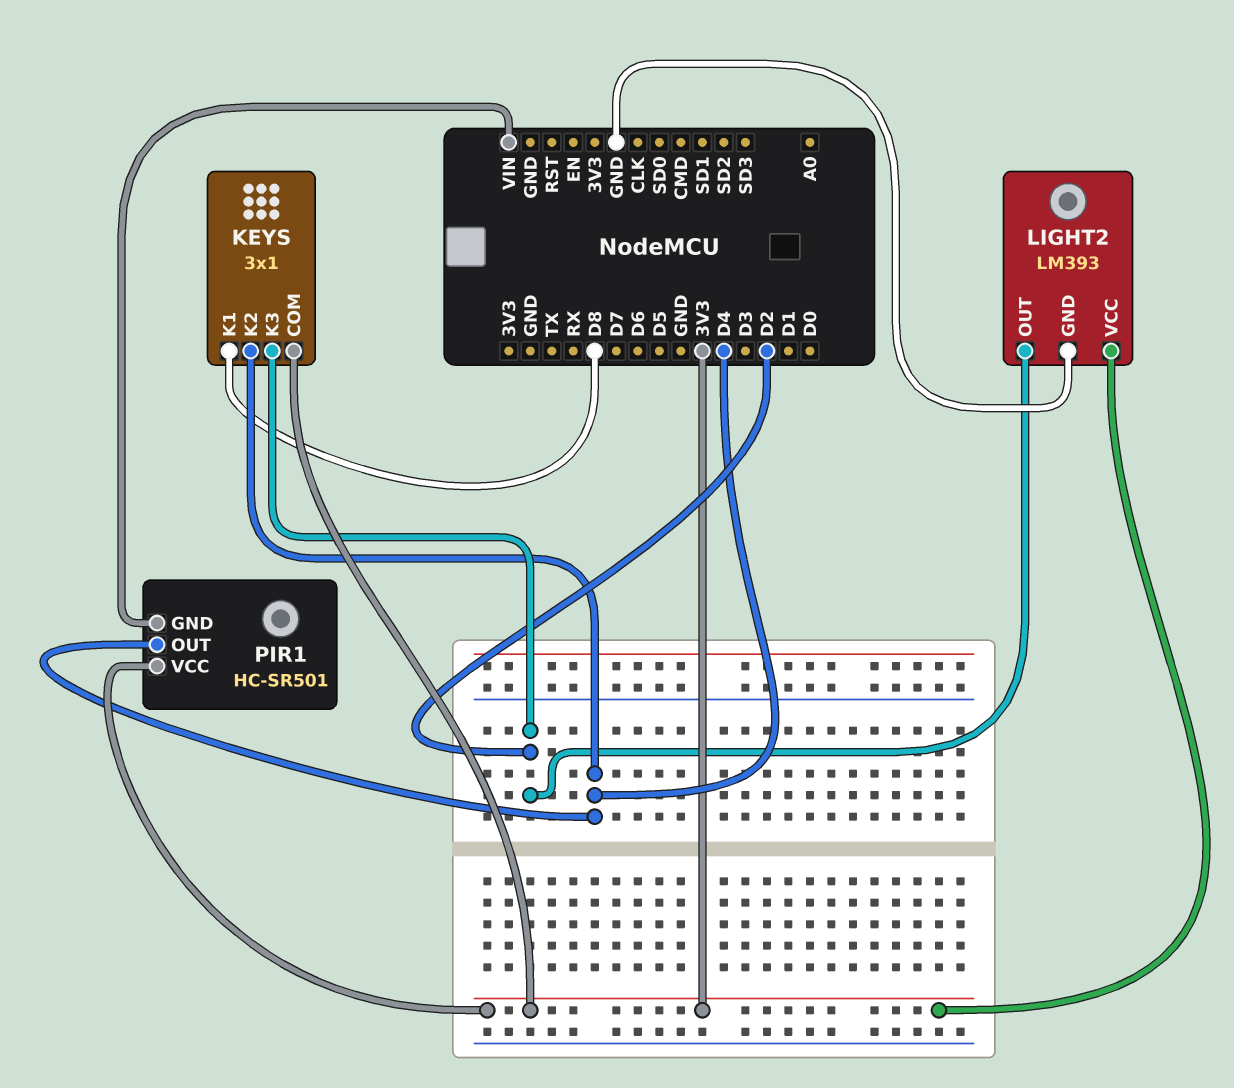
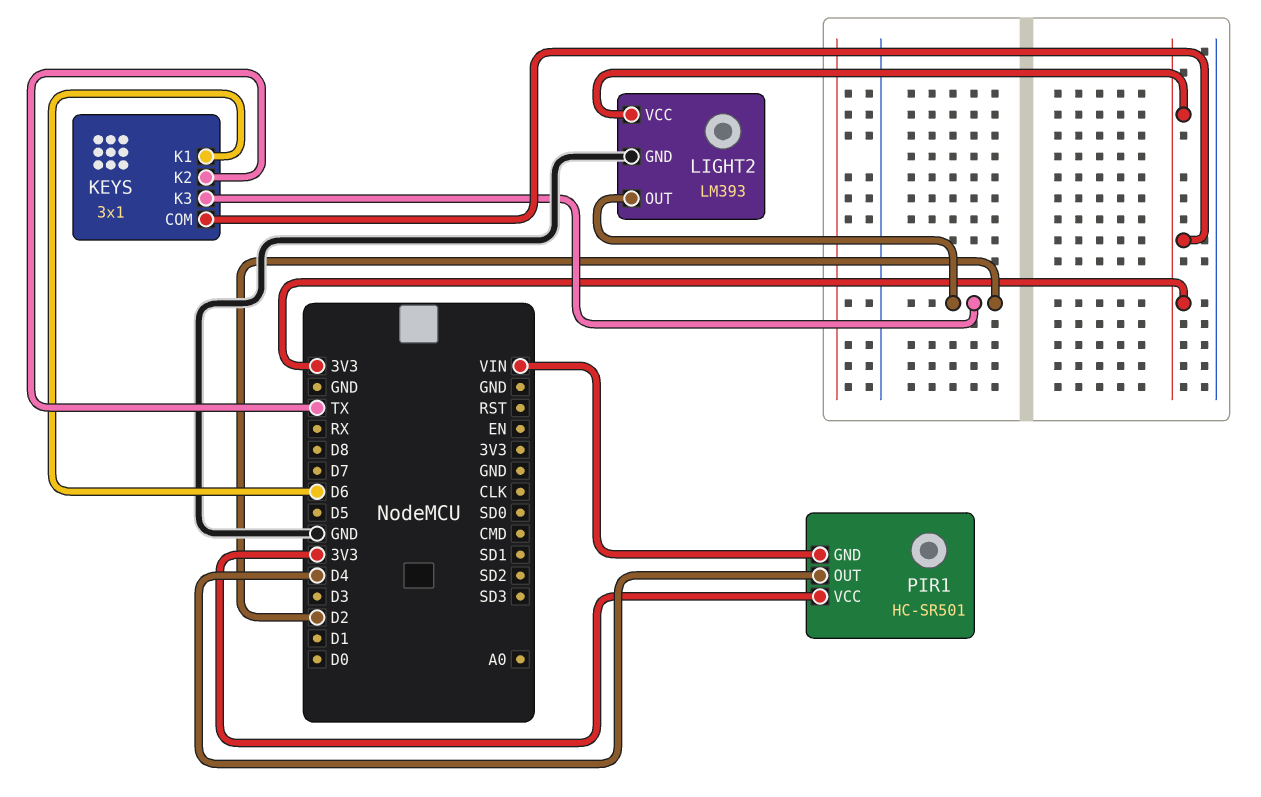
KEYS pin K1: D8 -> D6
KEYS pin K2: D4 -> TX

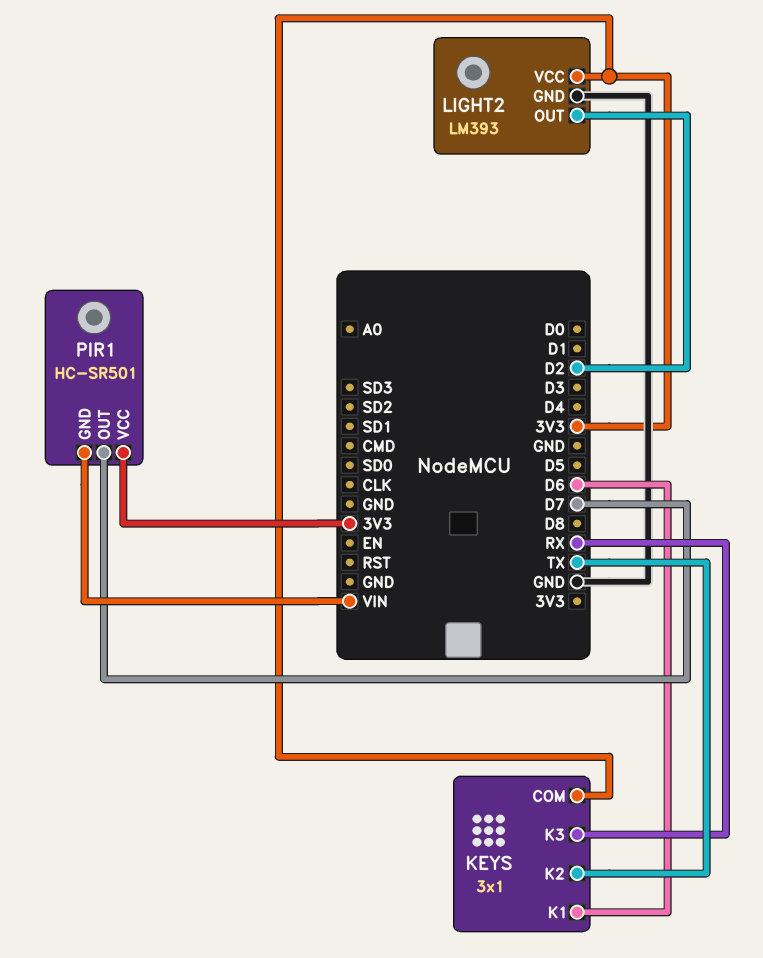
KEYS pin K3: D2 -> RX
PIR1 pin OUT: D4 -> D7

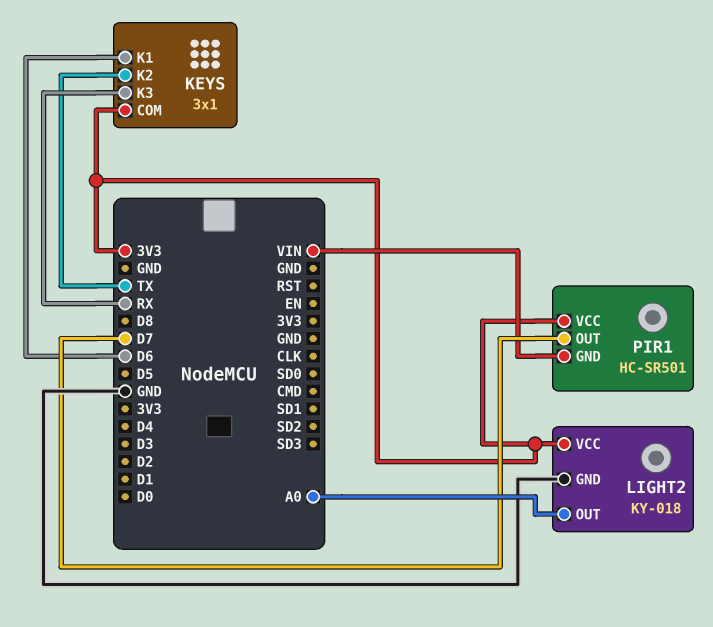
LIGHT2: LM393 -> KY-018
LIGHT2 pin OUT: D2 -> A0

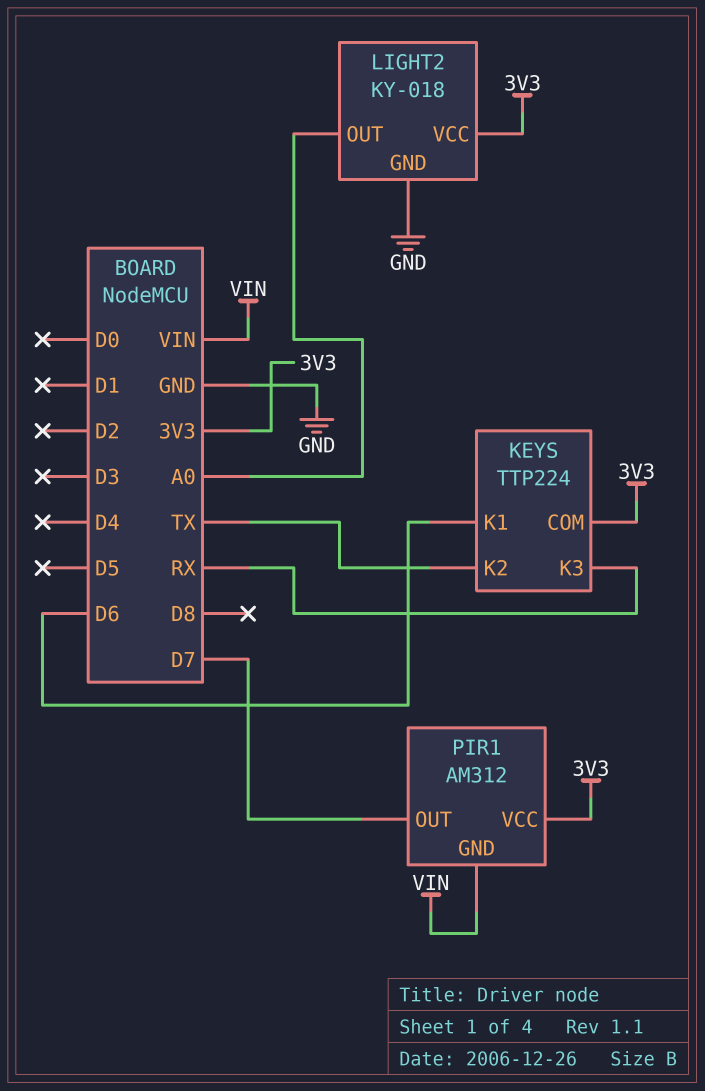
KEYS: 3x1 -> TTP224
PIR1: HC-SR501 -> AM312

